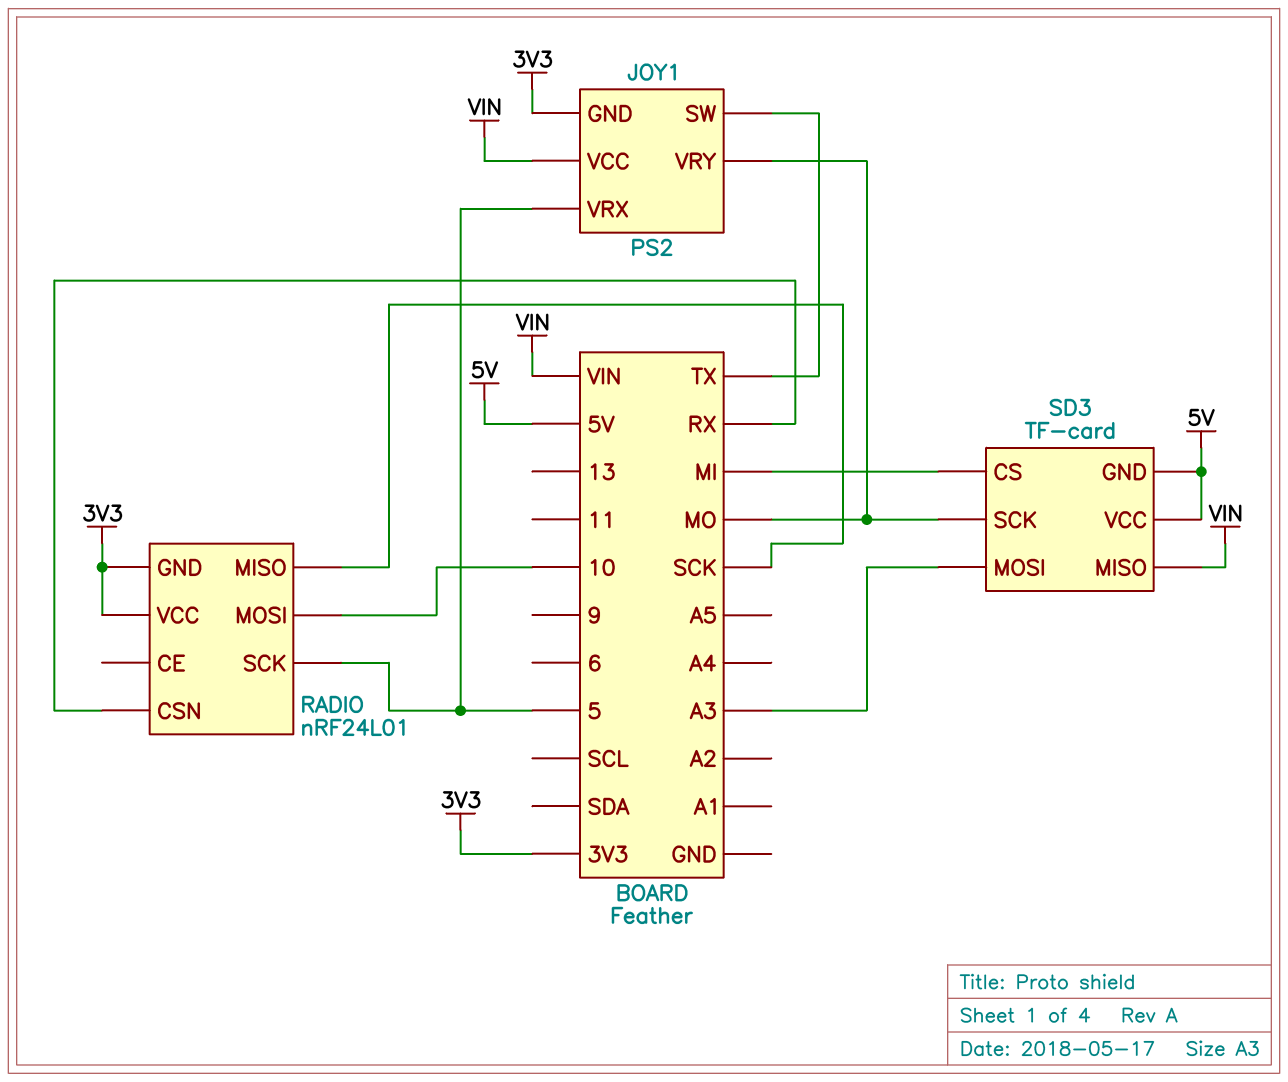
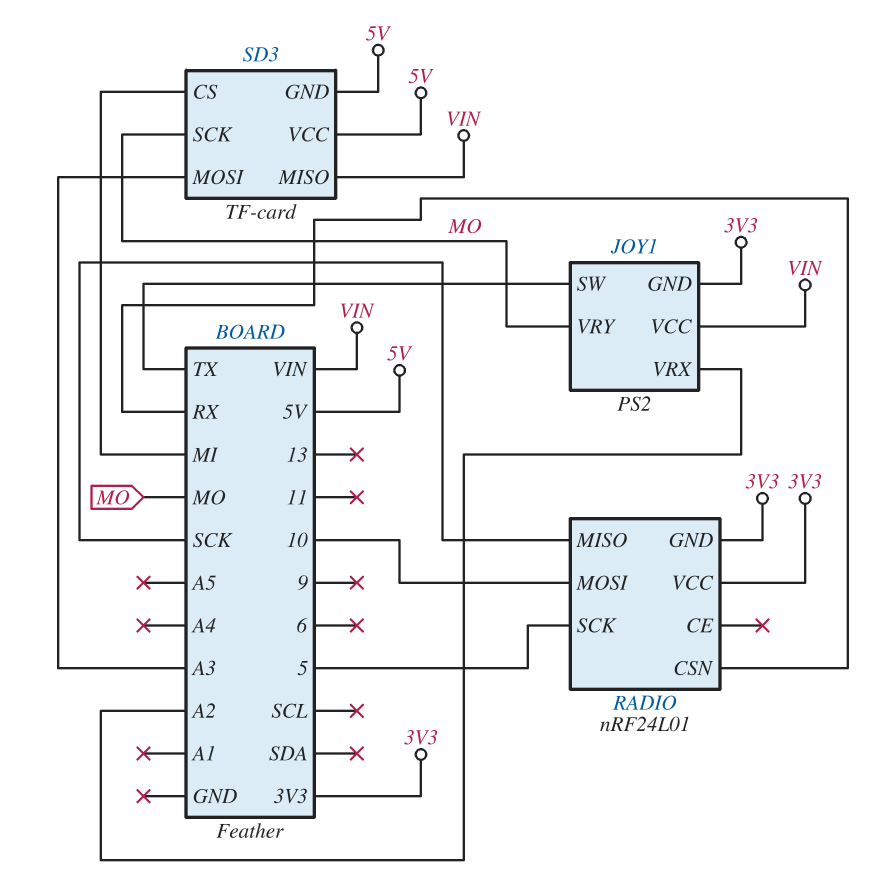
JOY1 pin VRX: 5 -> A2

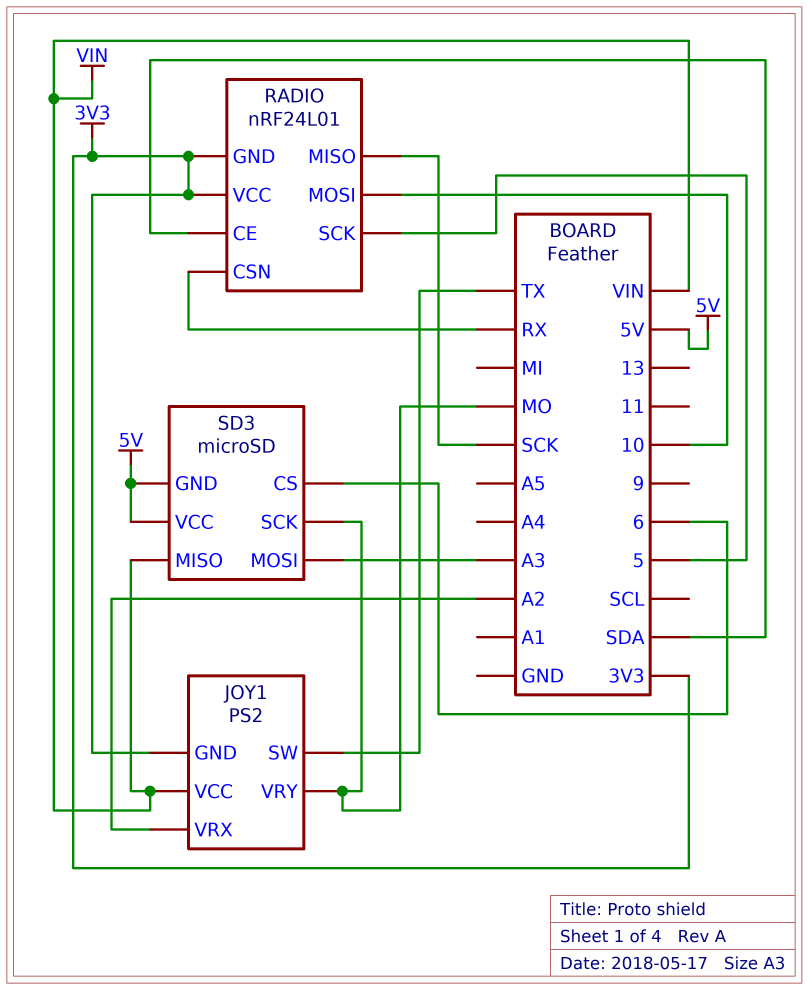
RADIO pin CE: none -> SDA
SD3: TF-card -> microSD
SD3 pin CS: MI -> 6

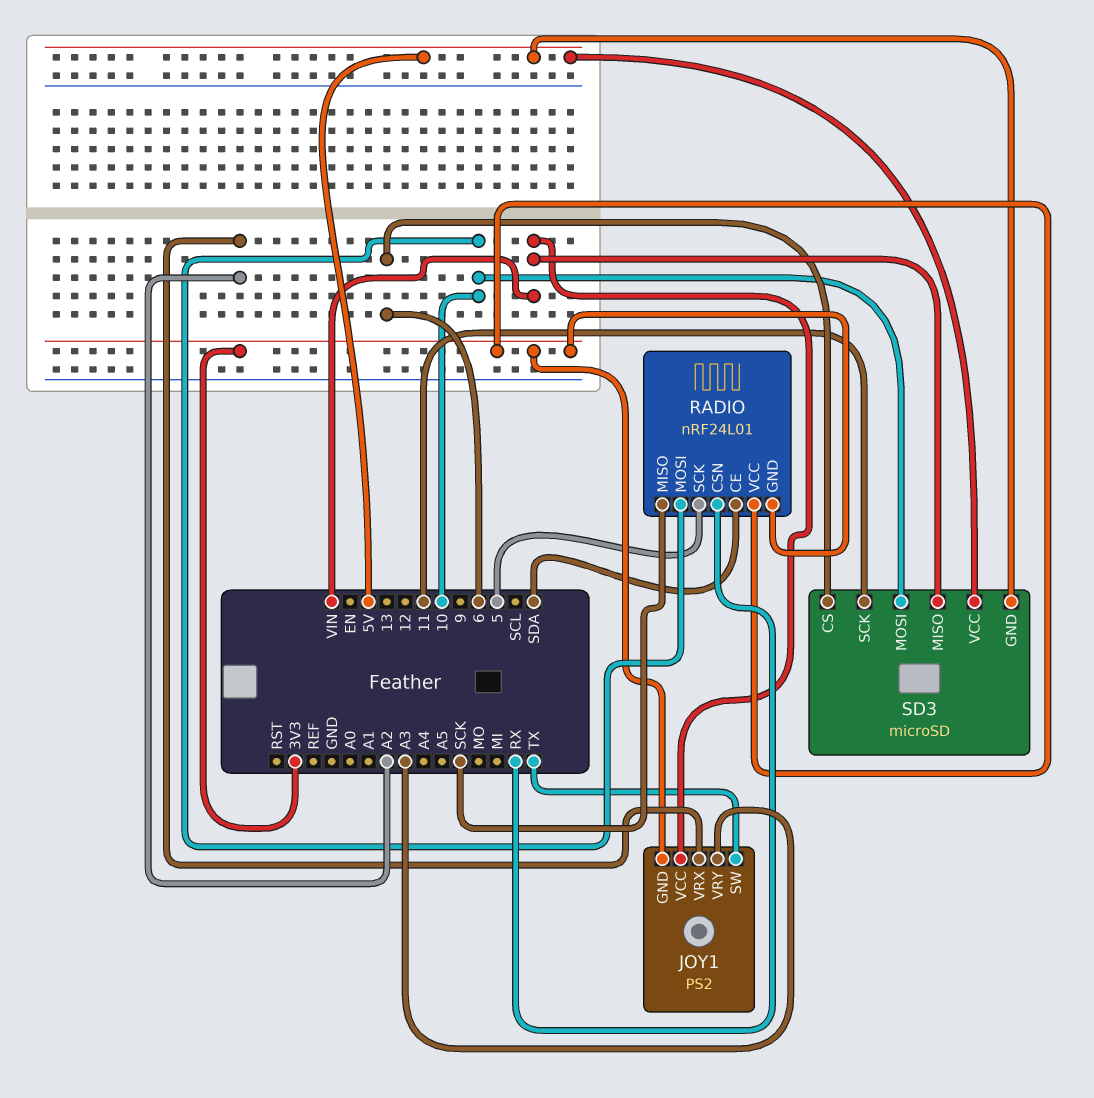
JOY1 pin VRY: MO -> A3
SD3 pin MOSI: A3 -> 10
SD3 pin SCK: MO -> 11

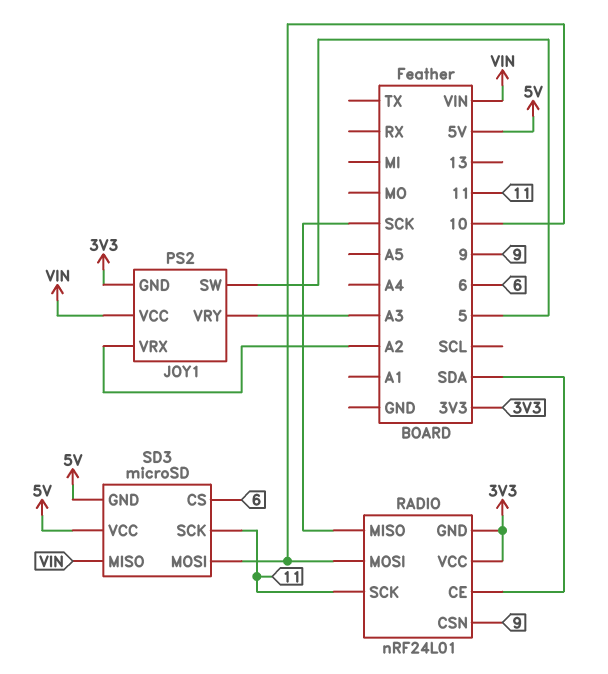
JOY1 pin SW: TX -> 5
RADIO pin CSN: RX -> 9
RADIO pin SCK: 5 -> 11

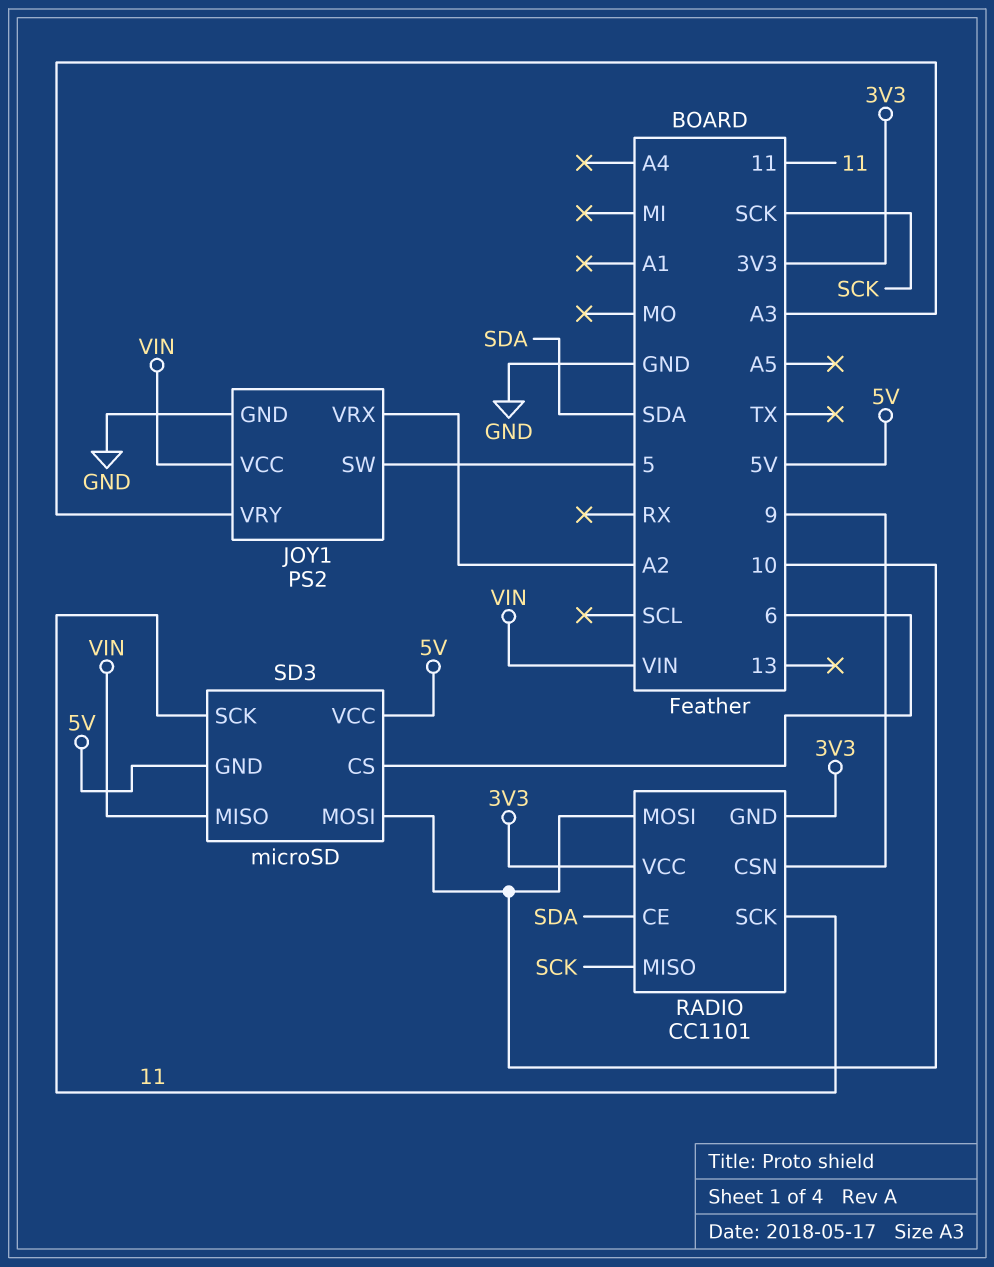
JOY1 pin GND: 3V3 -> GND
RADIO: nRF24L01 -> CC1101

